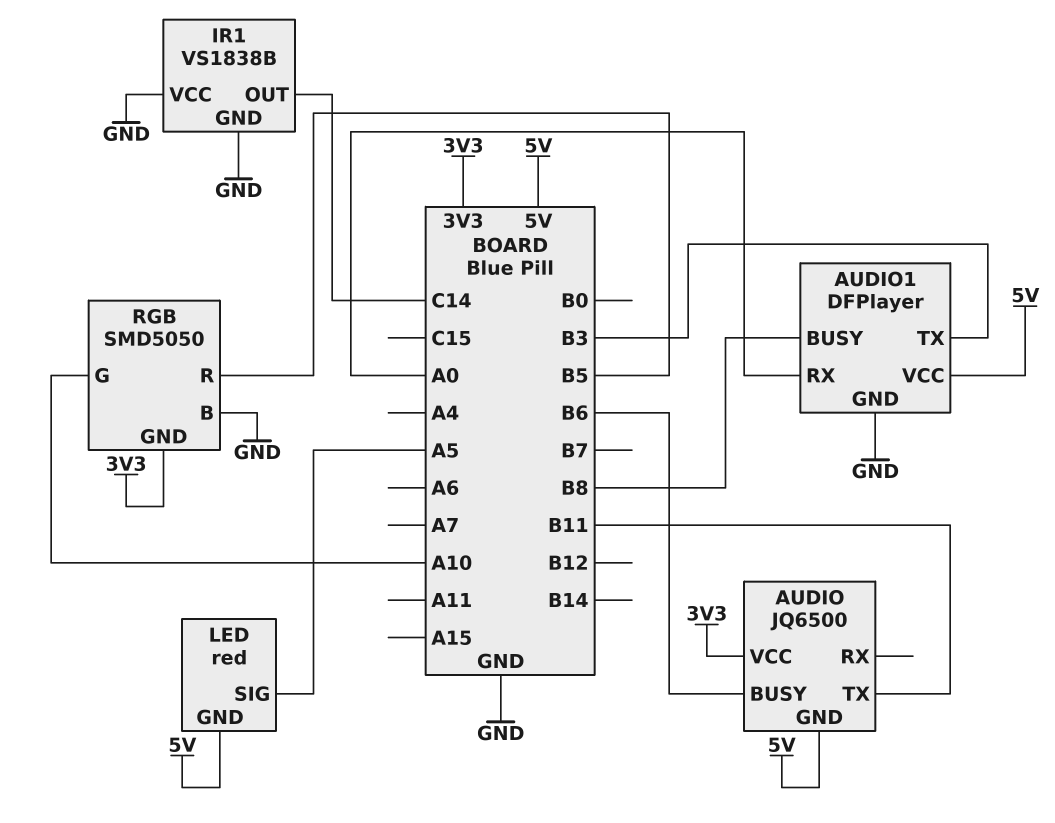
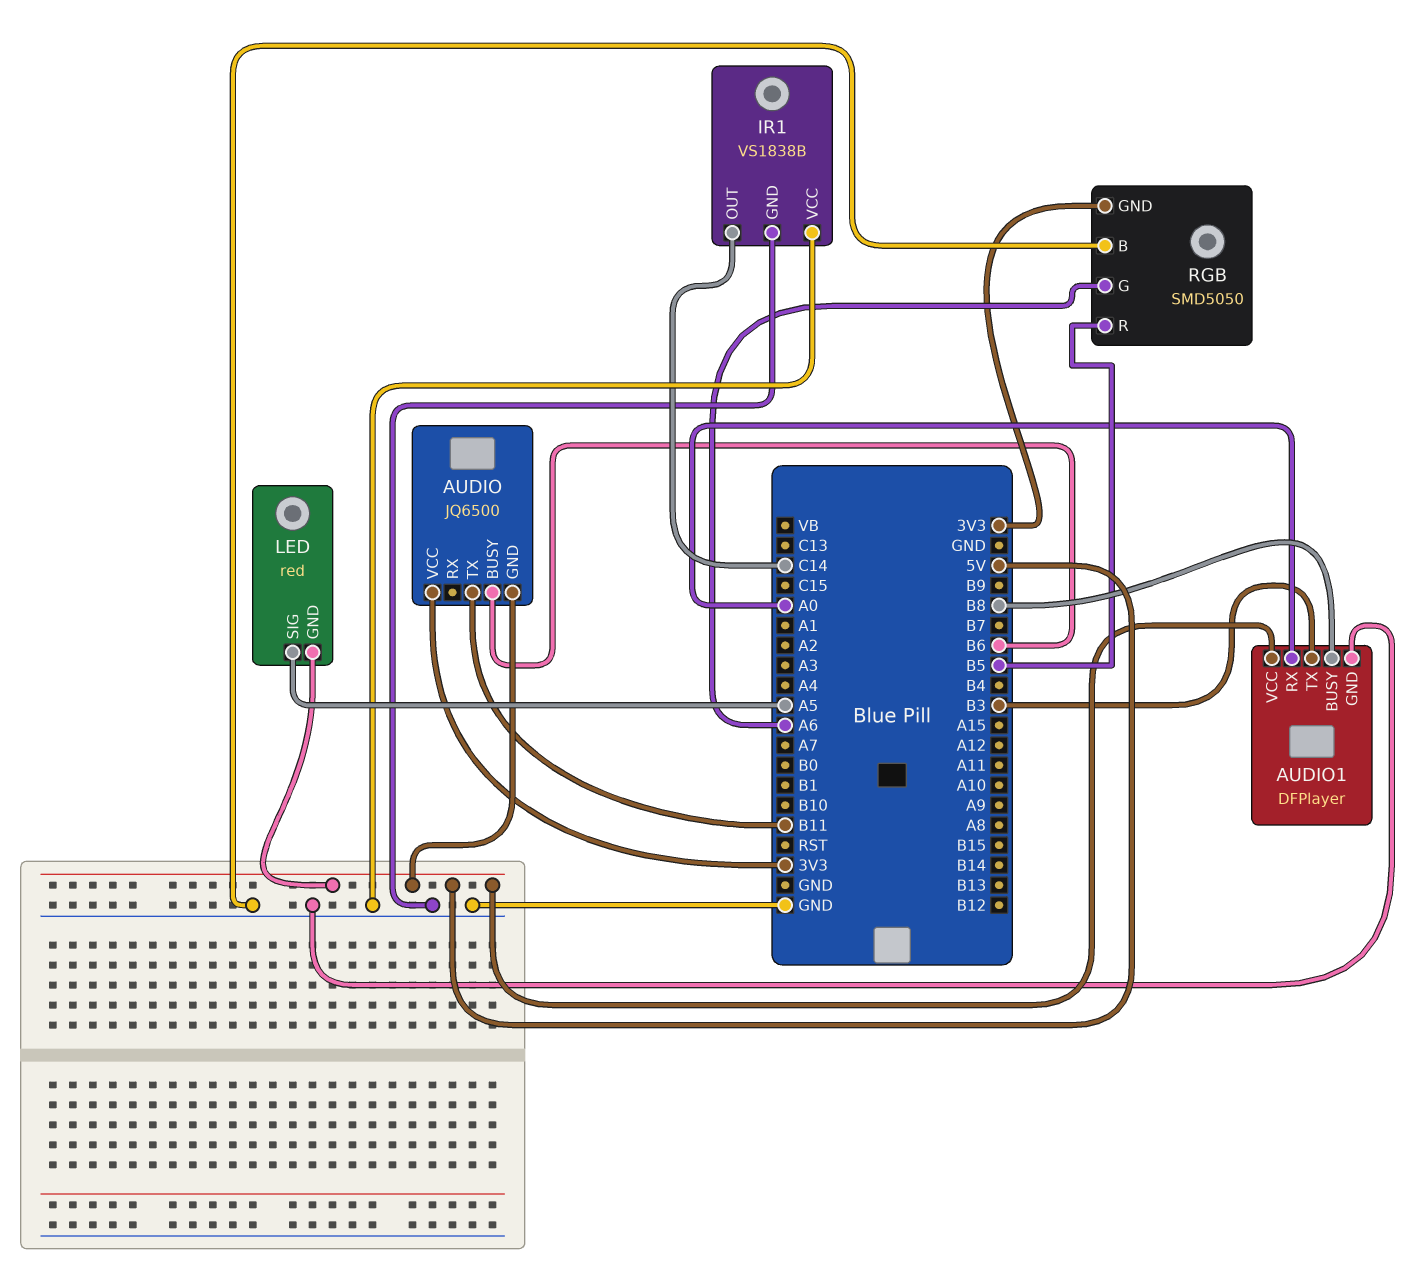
RGB pin G: A10 -> A6

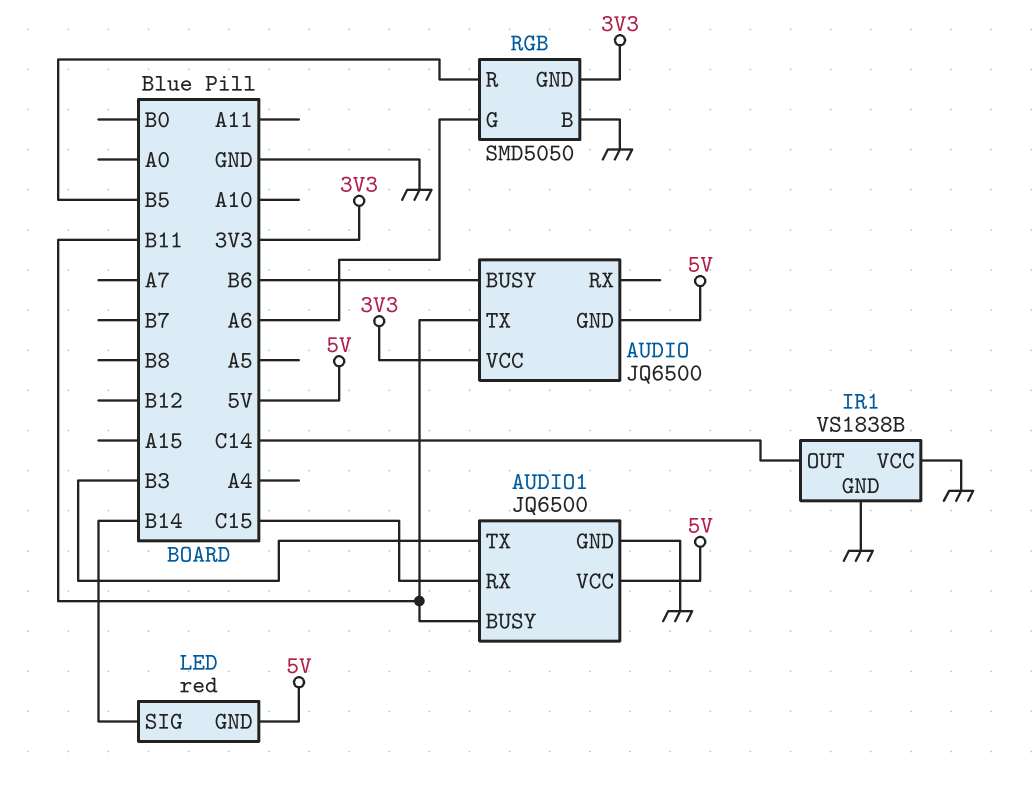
AUDIO1: DFPlayer -> JQ6500
AUDIO1 pin BUSY: B8 -> B11
AUDIO1 pin RX: A0 -> C15
LED pin SIG: A5 -> B14

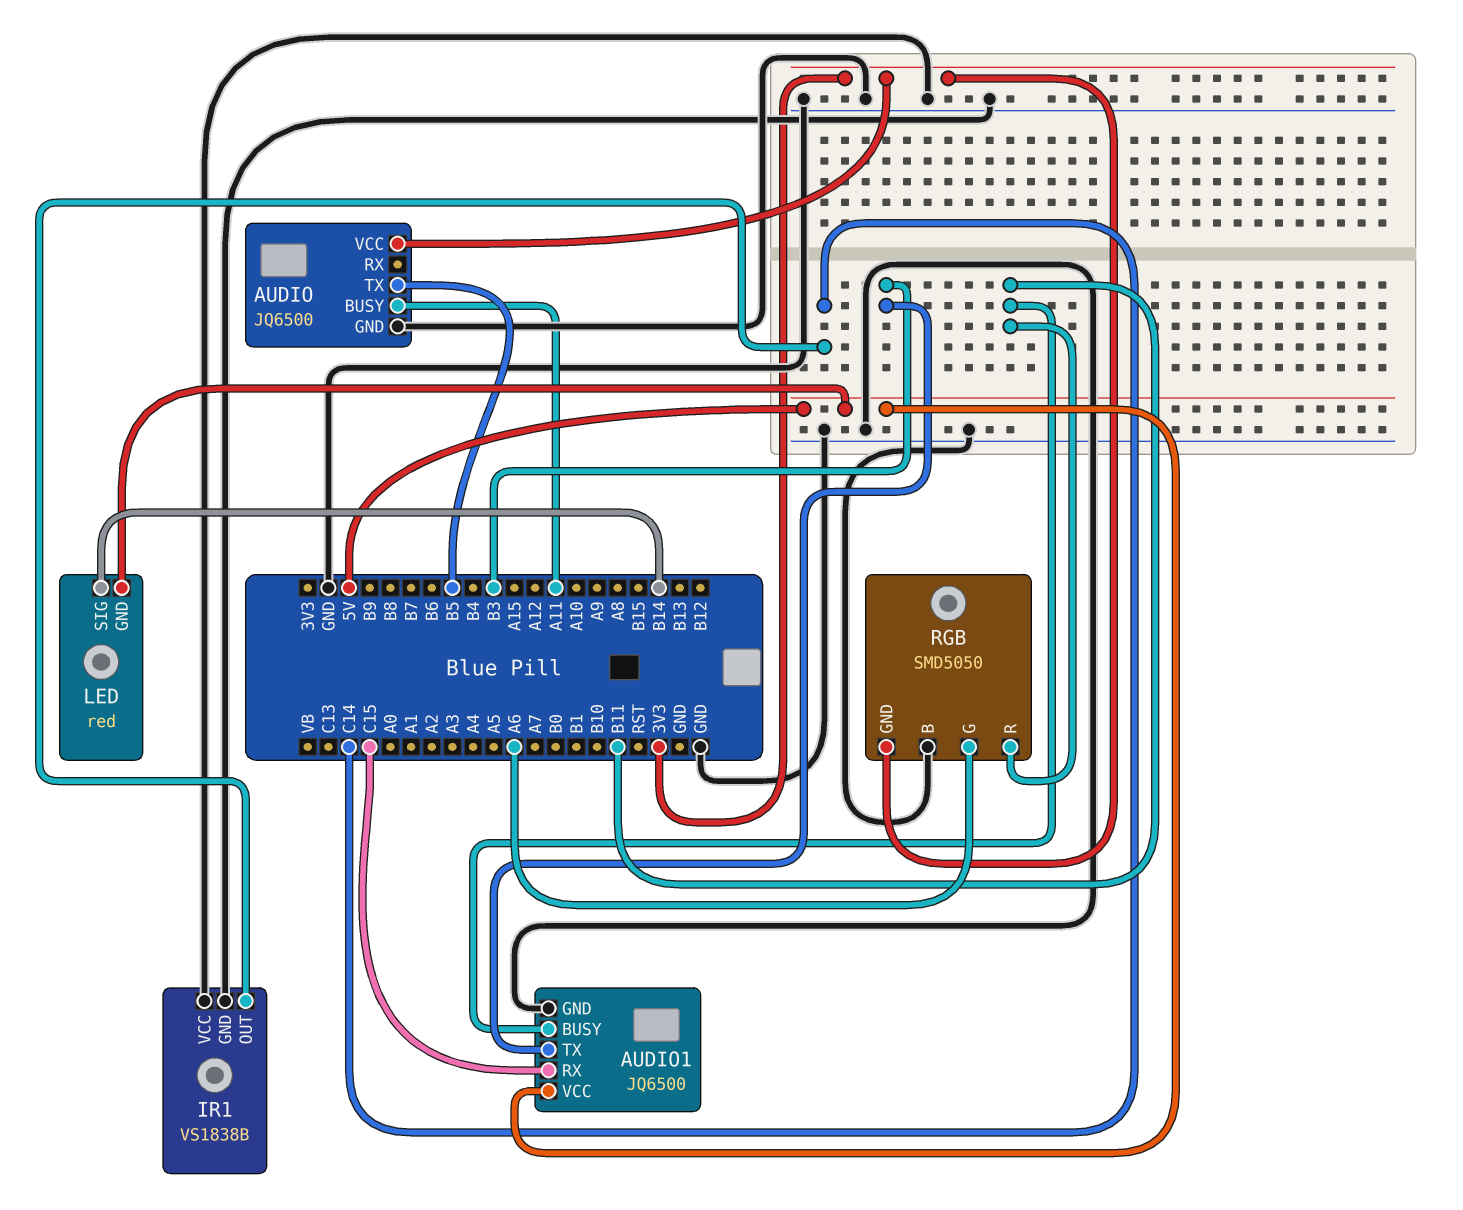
AUDIO pin BUSY: B6 -> A11
AUDIO pin GND: 5V -> GND
AUDIO pin TX: B11 -> B5
RGB pin R: B5 -> B11

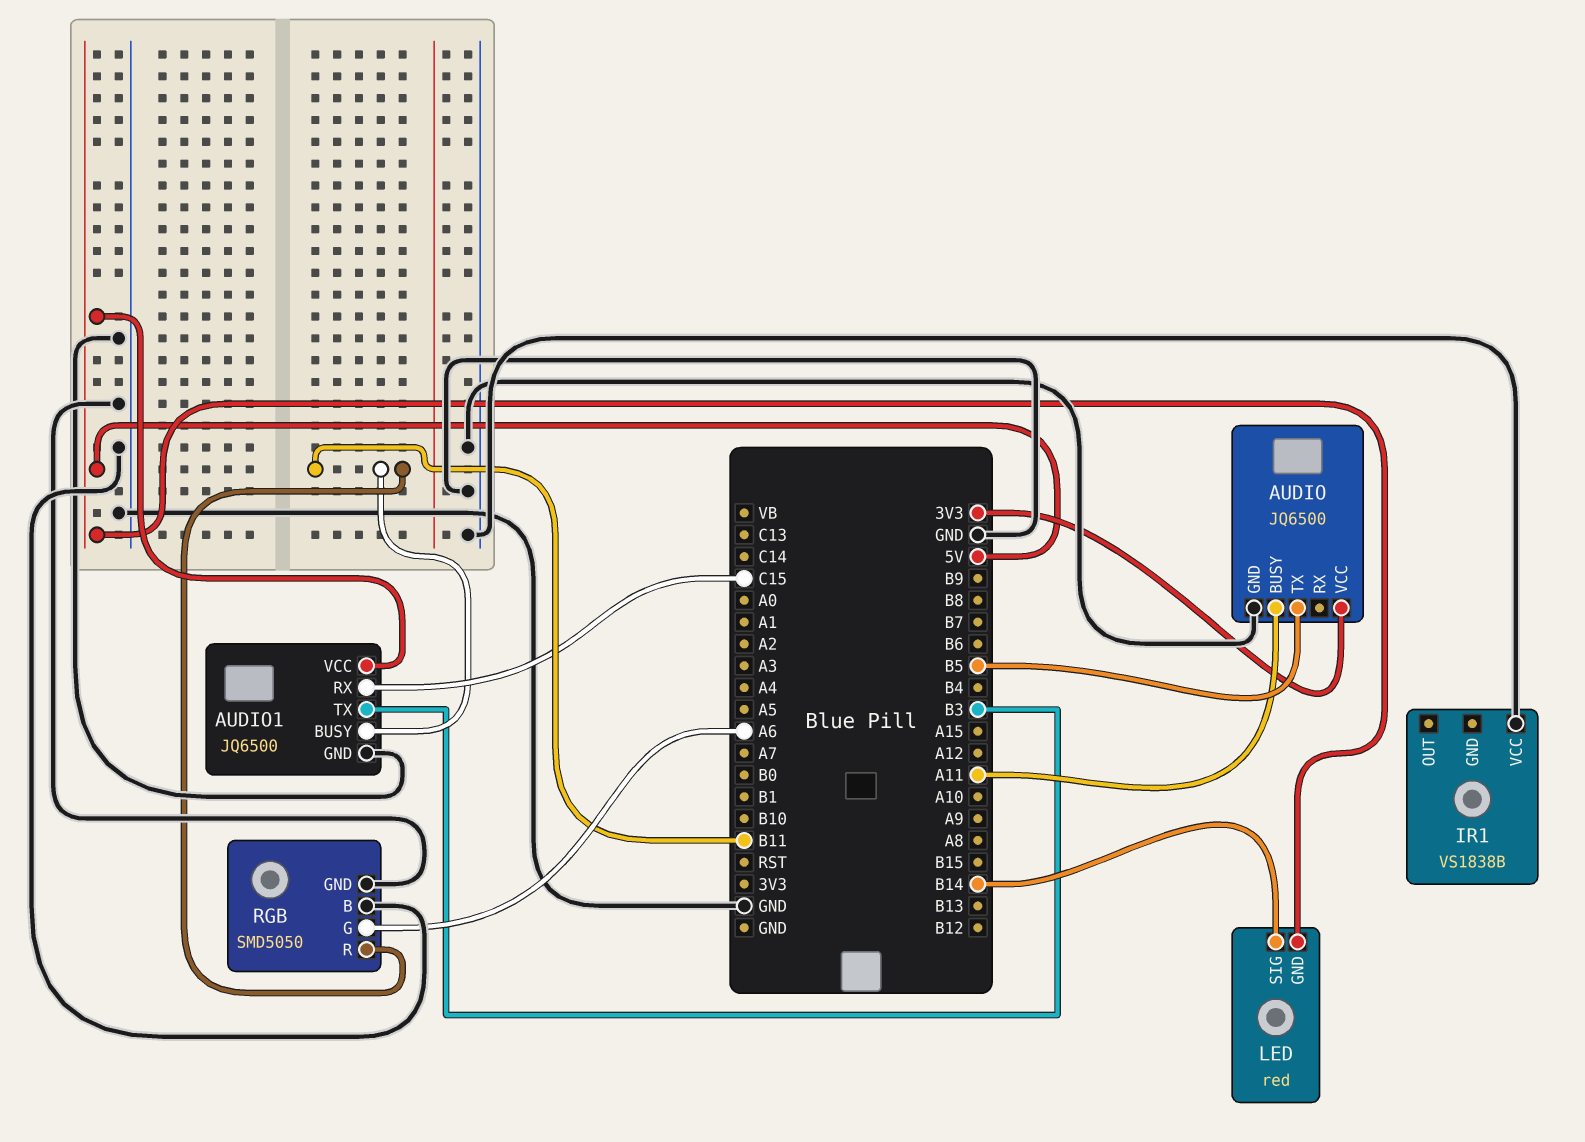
IR1 pin GND: GND -> none
IR1 pin OUT: C14 -> none
RGB pin GND: 3V3 -> GND

